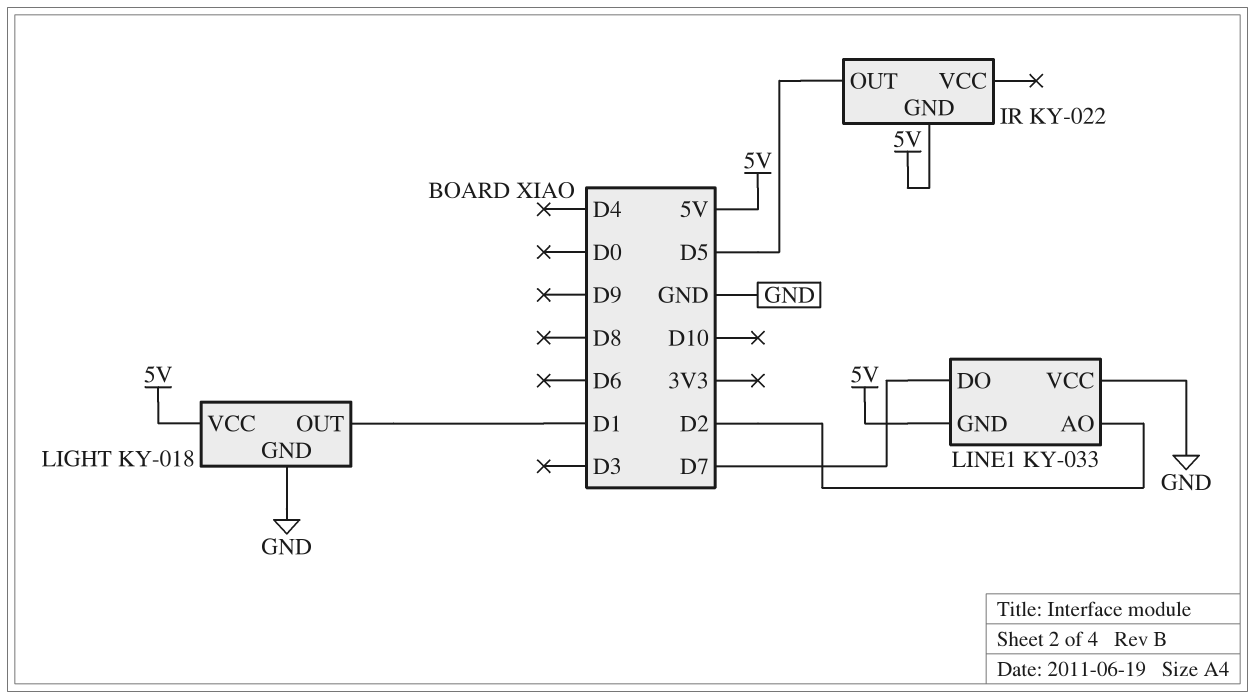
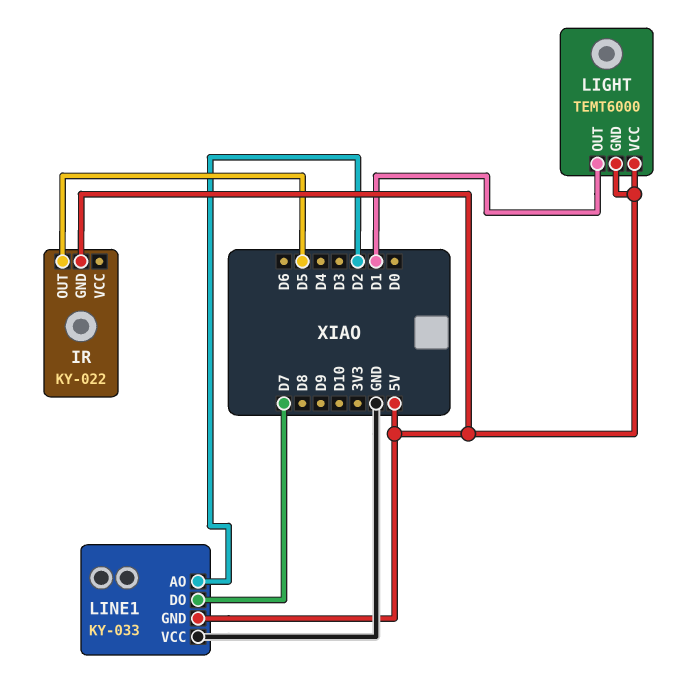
LIGHT: KY-018 -> TEMT6000
LIGHT pin GND: GND -> 5V

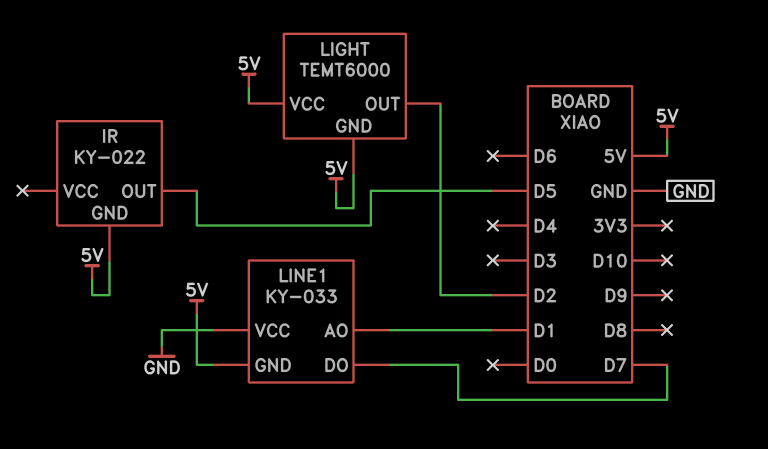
LIGHT pin OUT: D1 -> D2
LINE1 pin AO: D2 -> D1

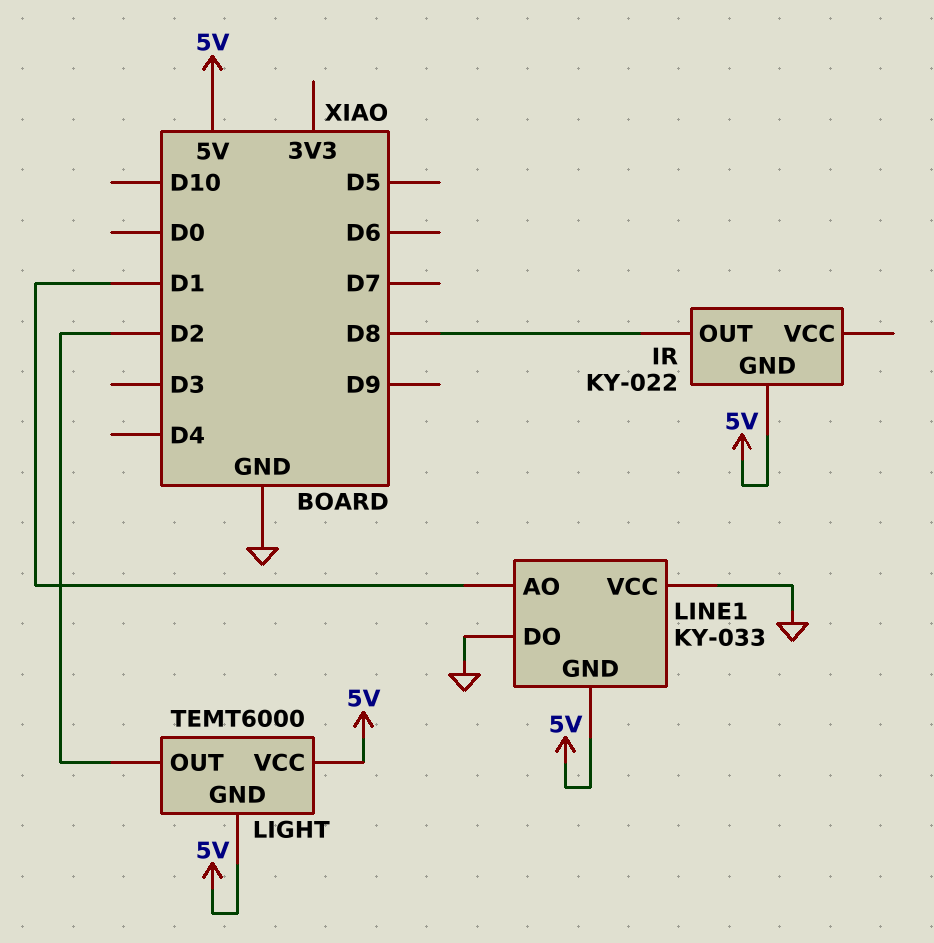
IR pin OUT: D5 -> D8
LINE1 pin DO: D7 -> GND

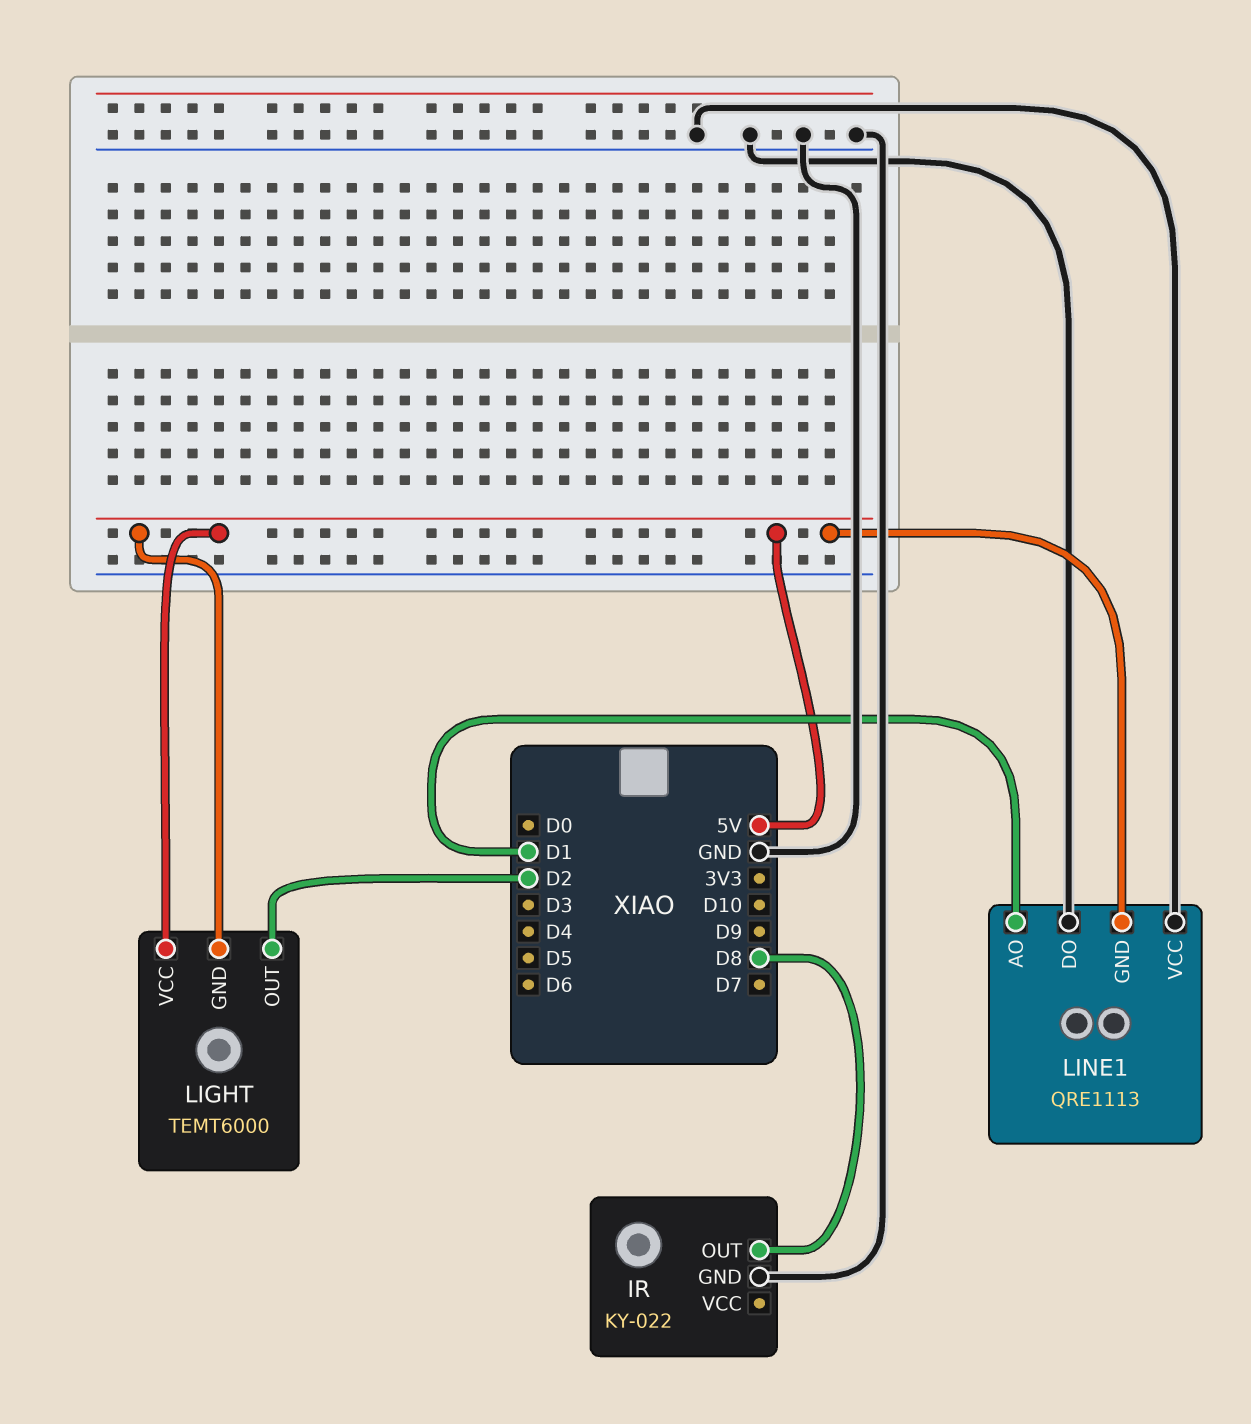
IR pin GND: 5V -> GND
LINE1: KY-033 -> QRE1113

